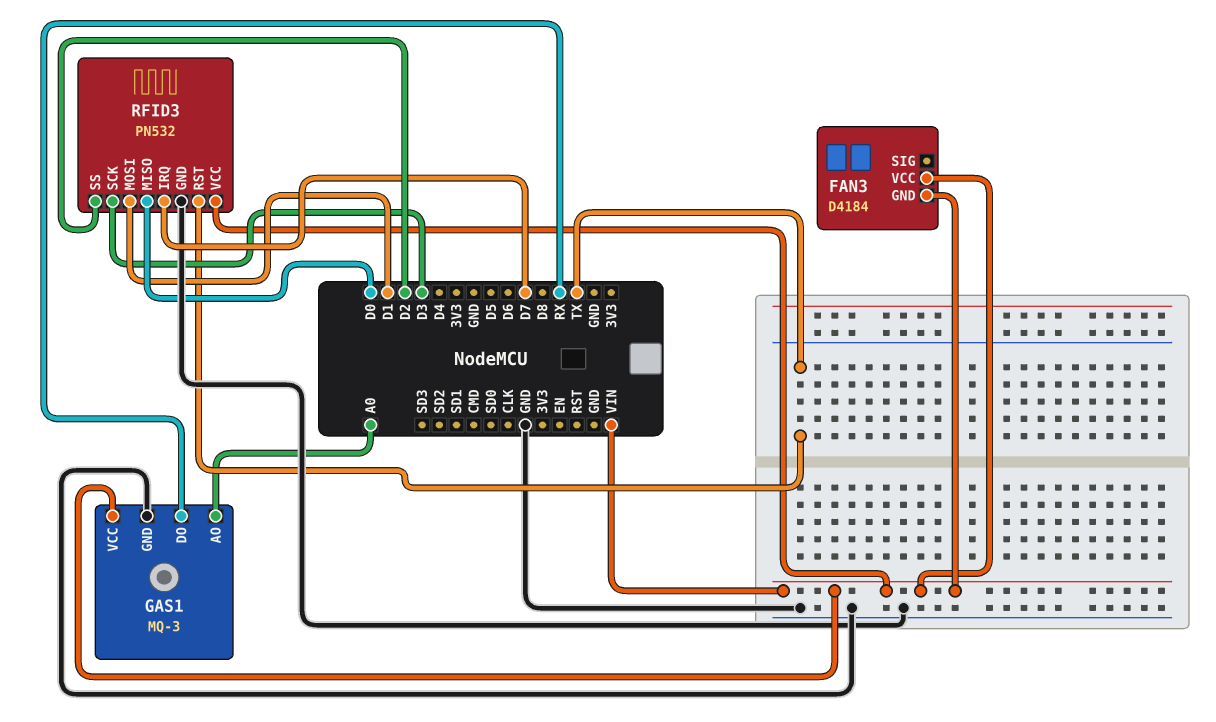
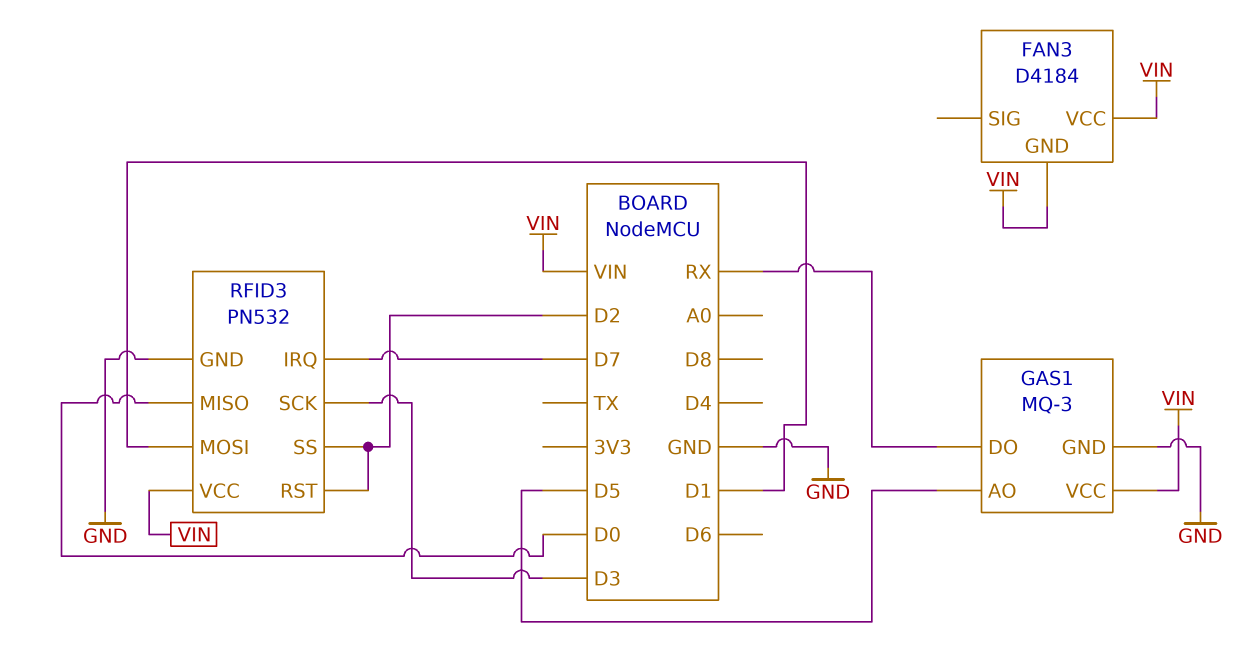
GAS1 pin AO: A0 -> D5
RFID3 pin RST: TX -> D2

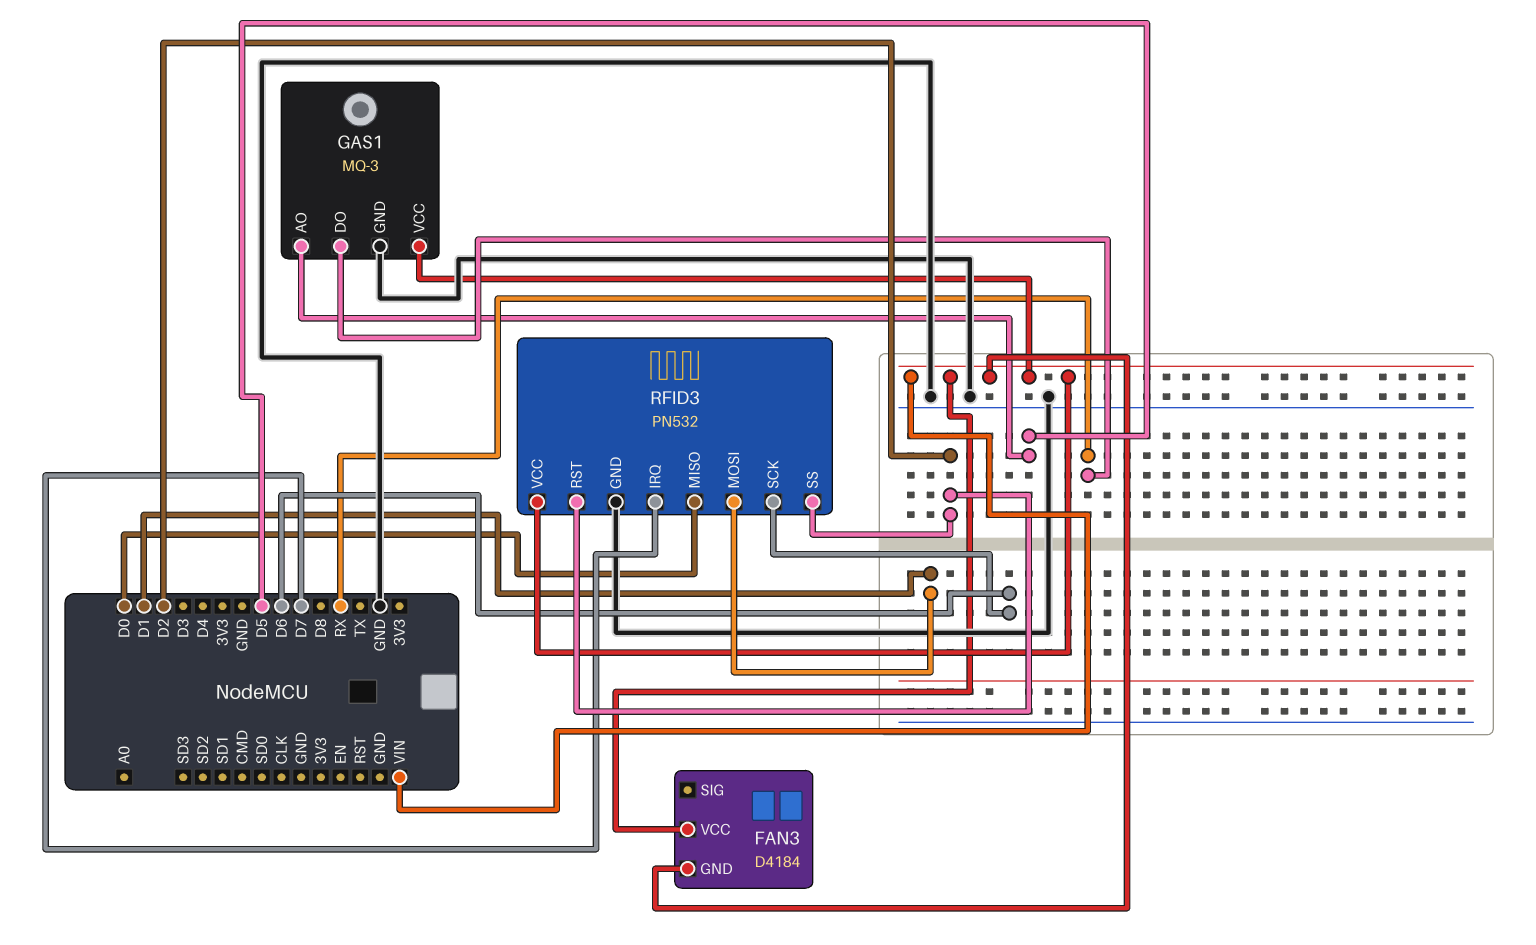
RFID3 pin SCK: D3 -> D6

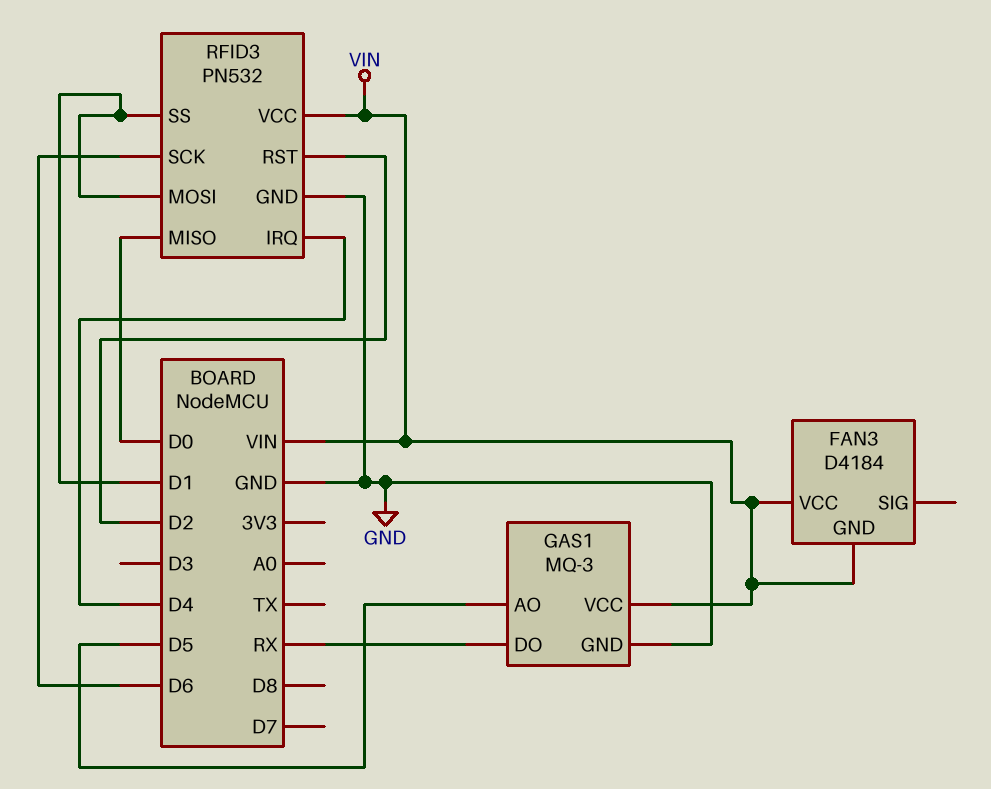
RFID3 pin IRQ: D7 -> D4
RFID3 pin SS: D2 -> D1

